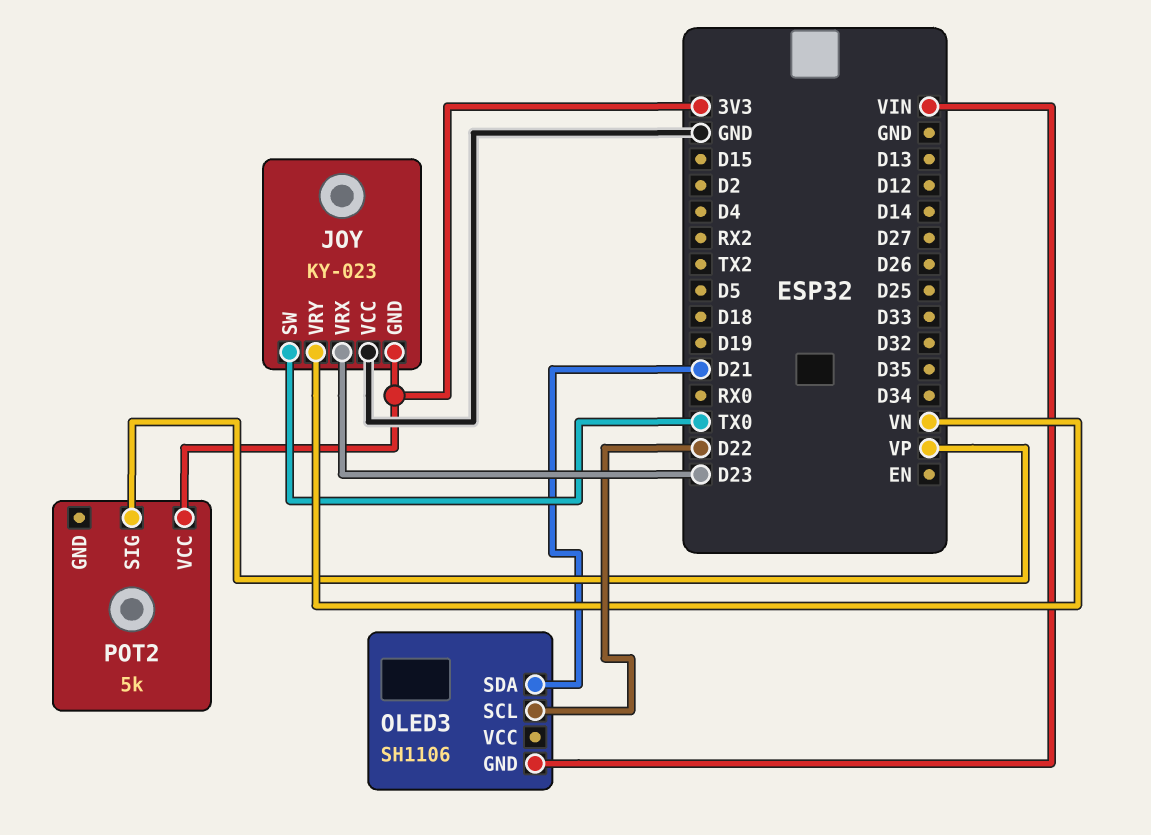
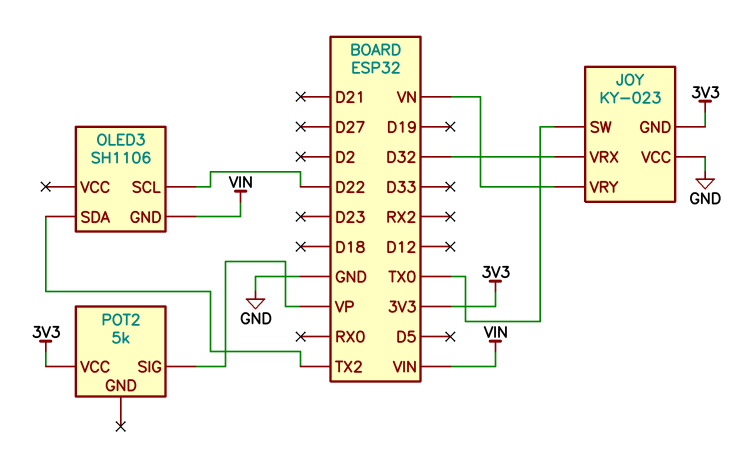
JOY pin VRX: D23 -> D32
OLED3 pin SDA: D21 -> TX2

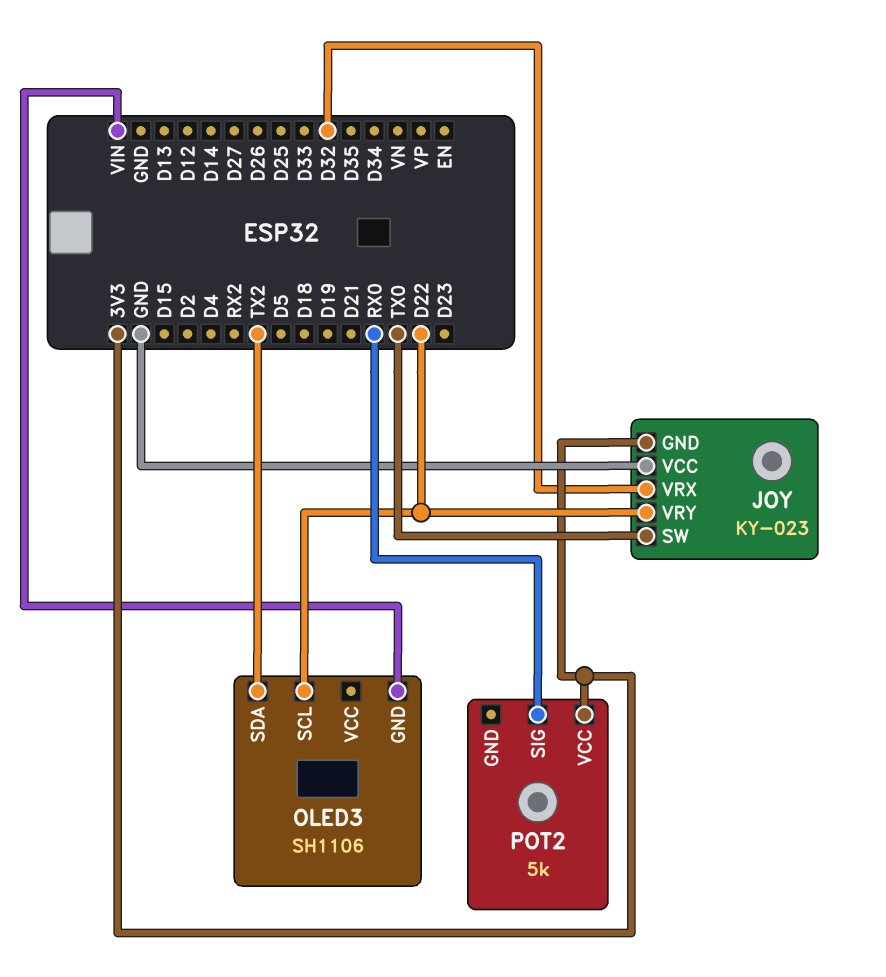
JOY pin VRY: VN -> D22
POT2 pin SIG: VP -> RX0

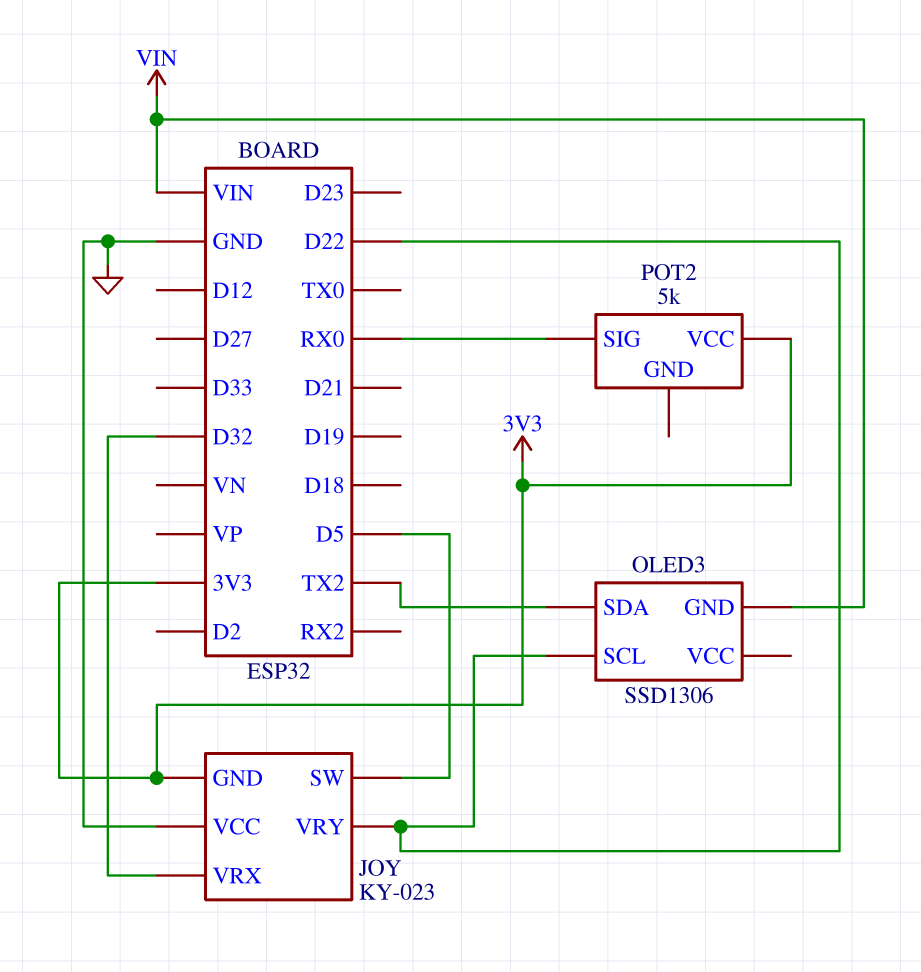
JOY pin SW: TX0 -> D5
OLED3: SH1106 -> SSD1306

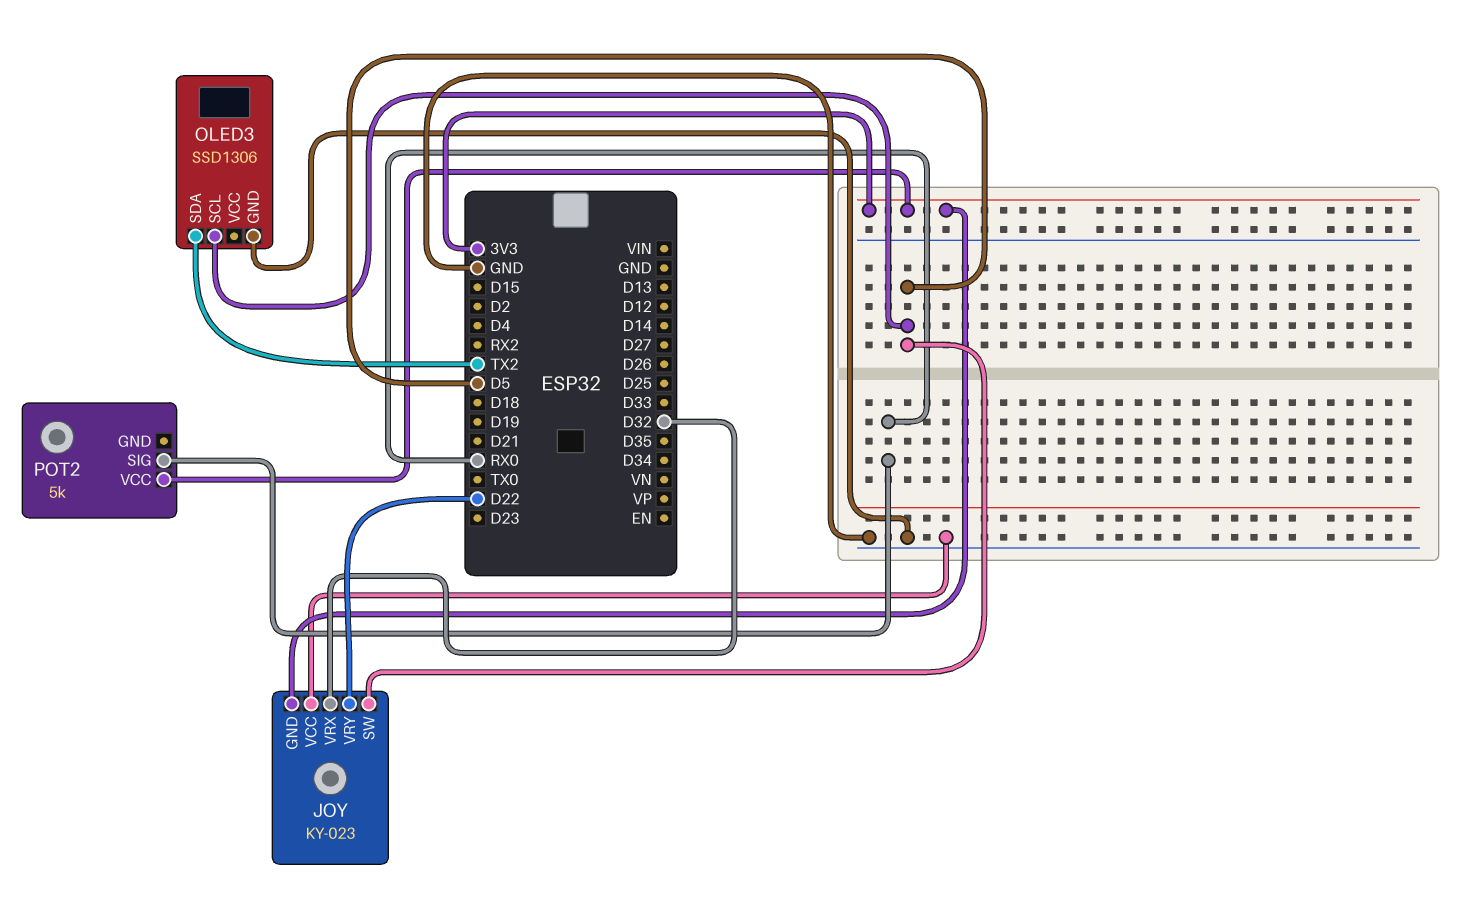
OLED3 pin GND: VIN -> GND
OLED3 pin SCL: D22 -> D5

